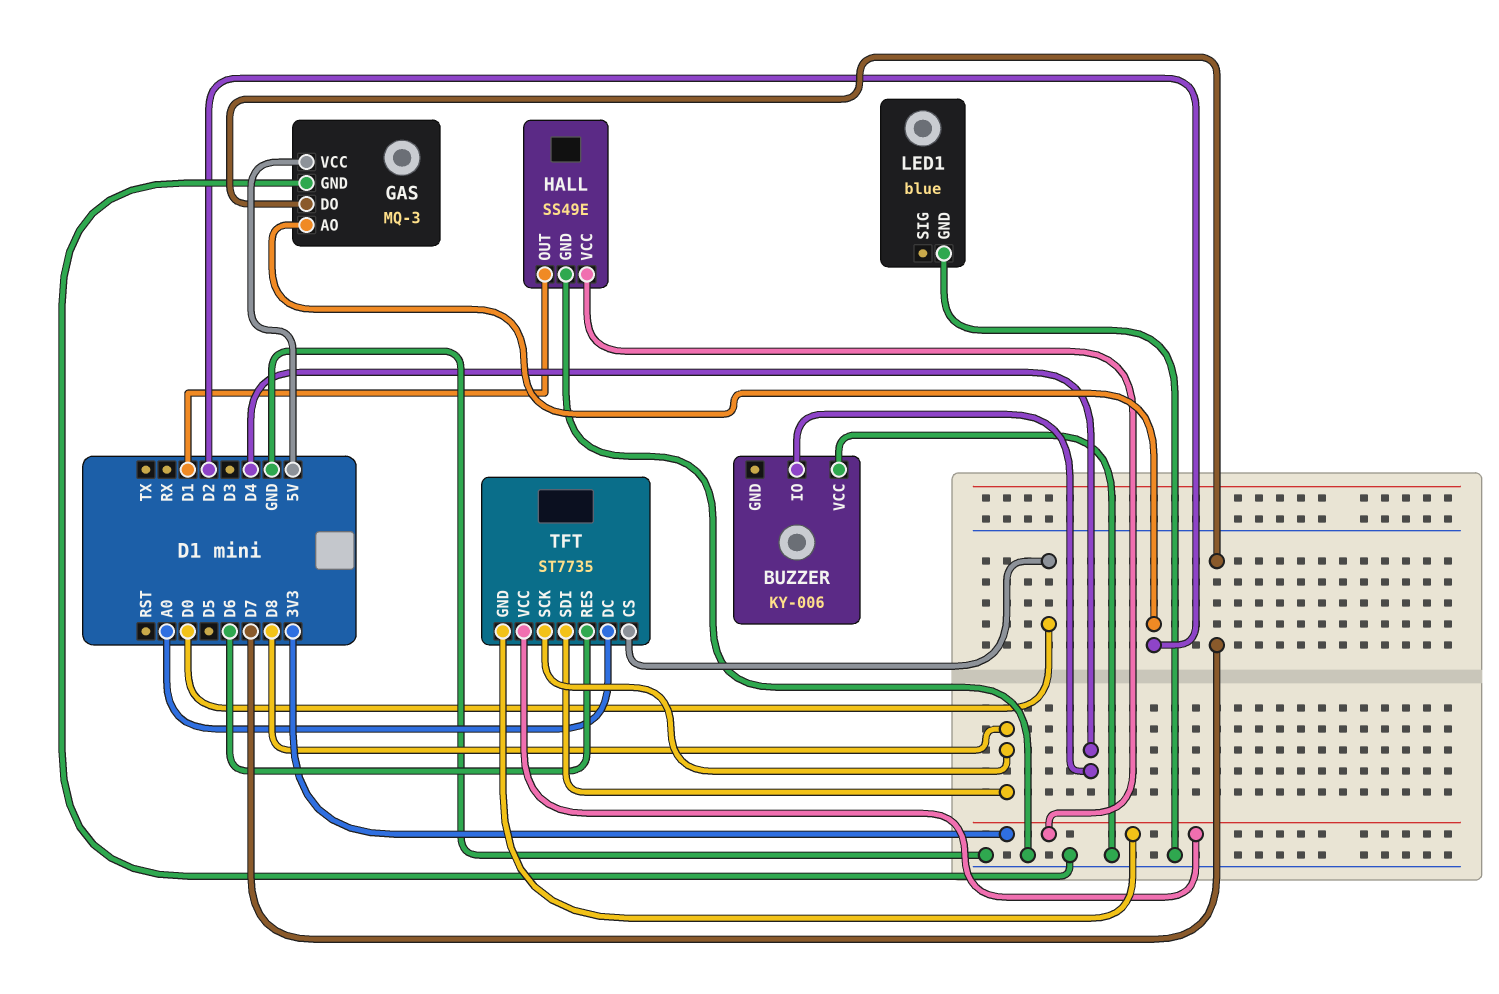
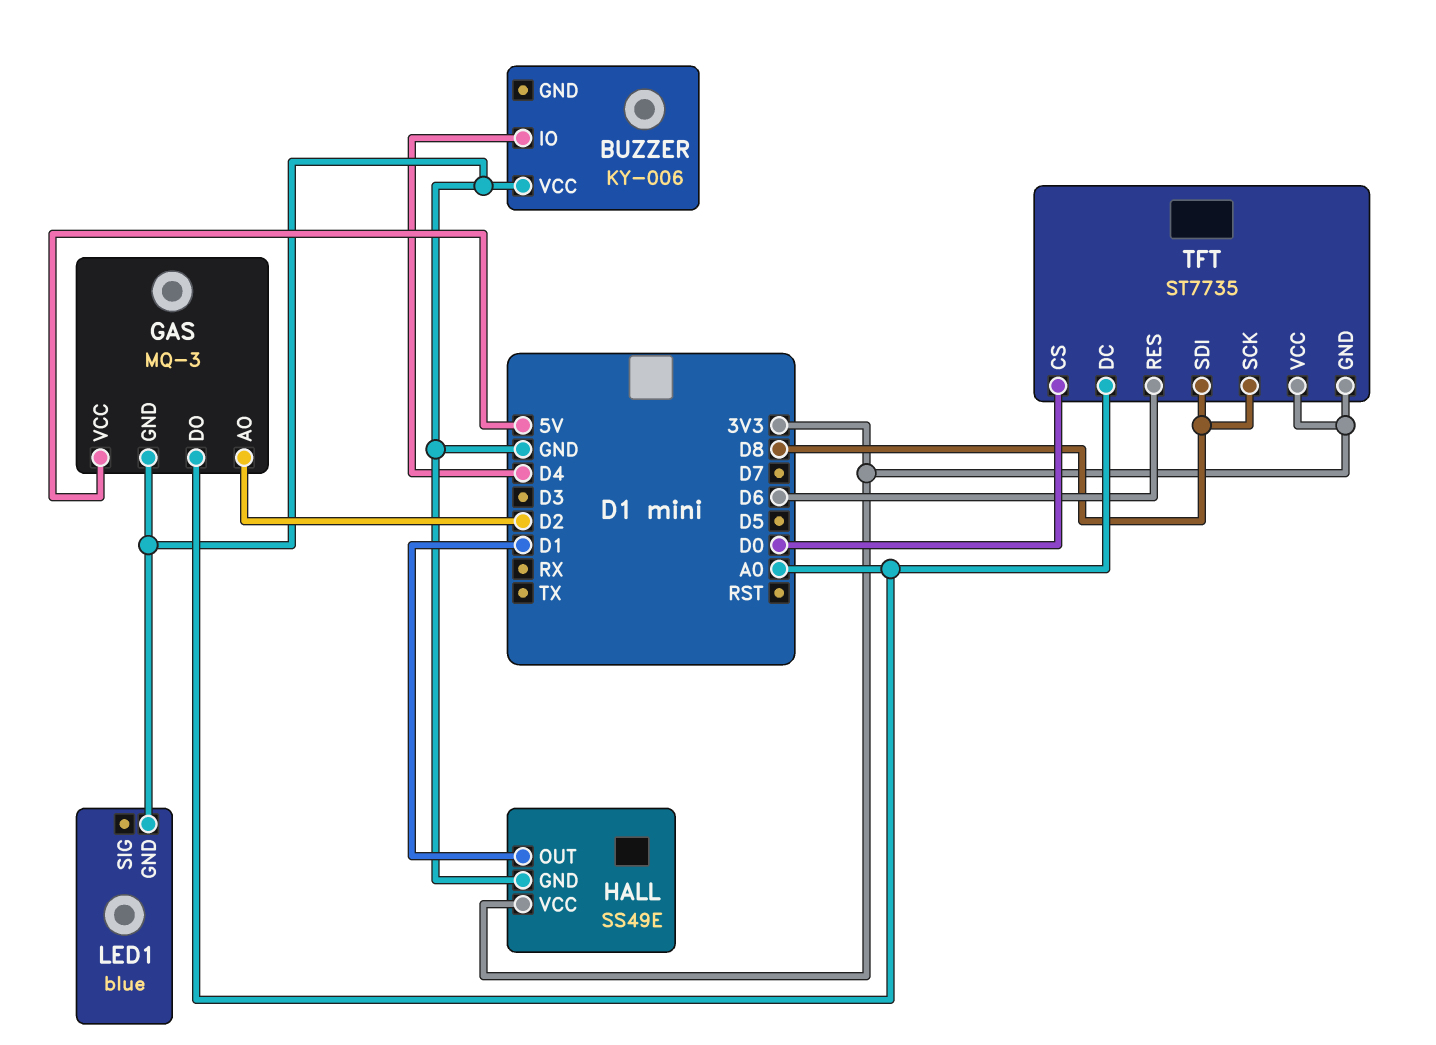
GAS pin DO: D7 -> A0

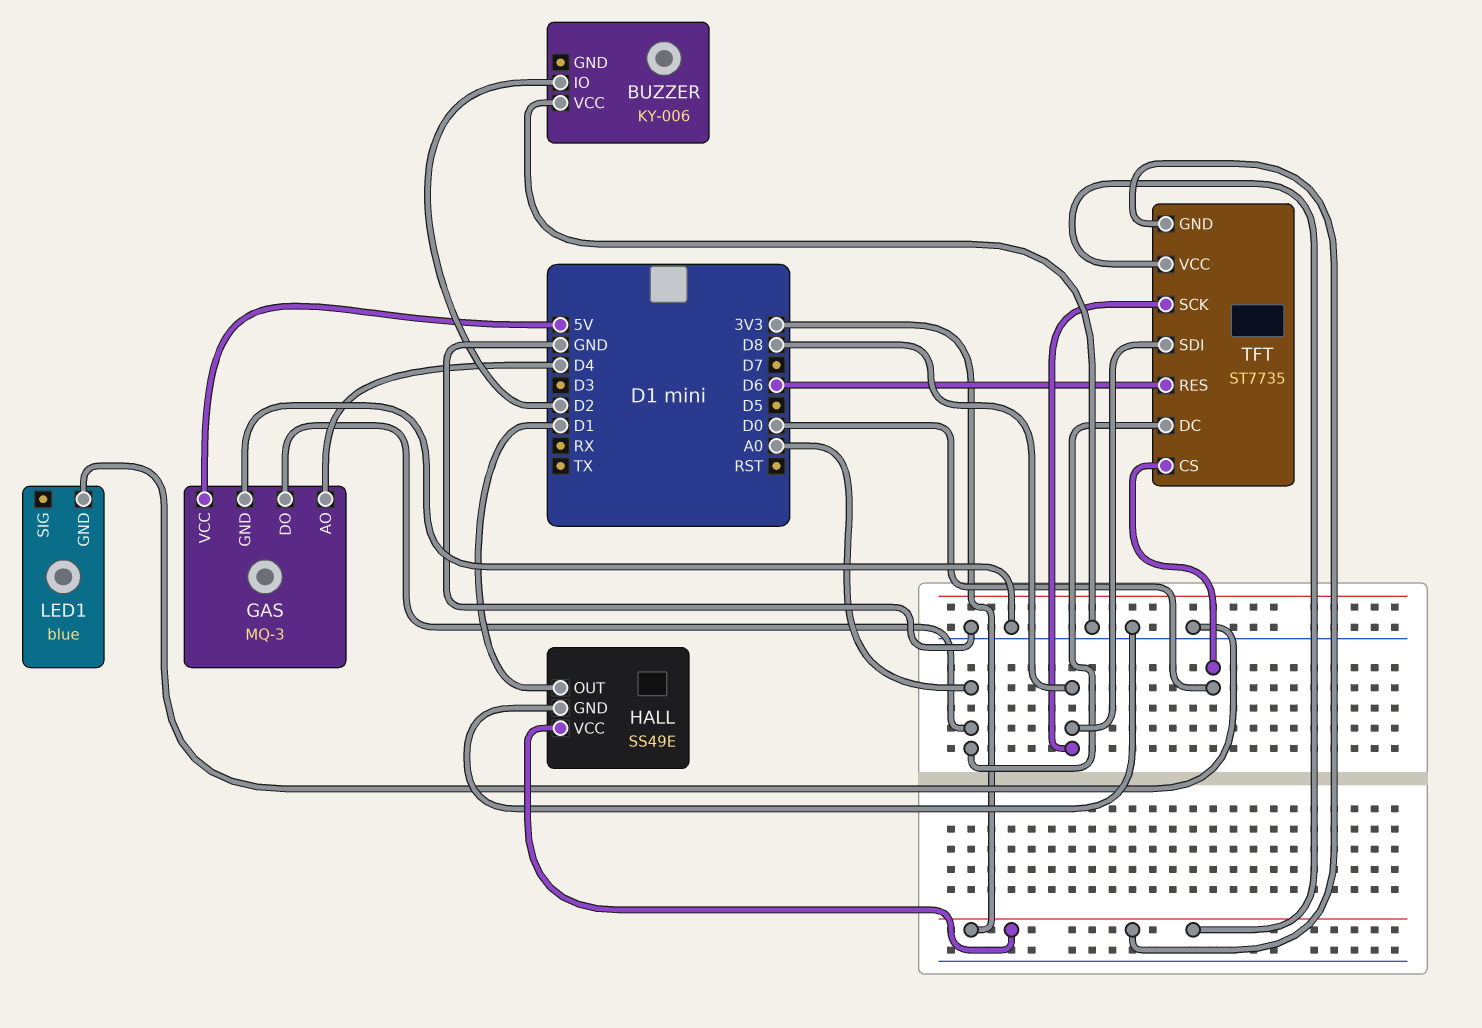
BUZZER pin IO: D4 -> D2
GAS pin AO: D2 -> D4

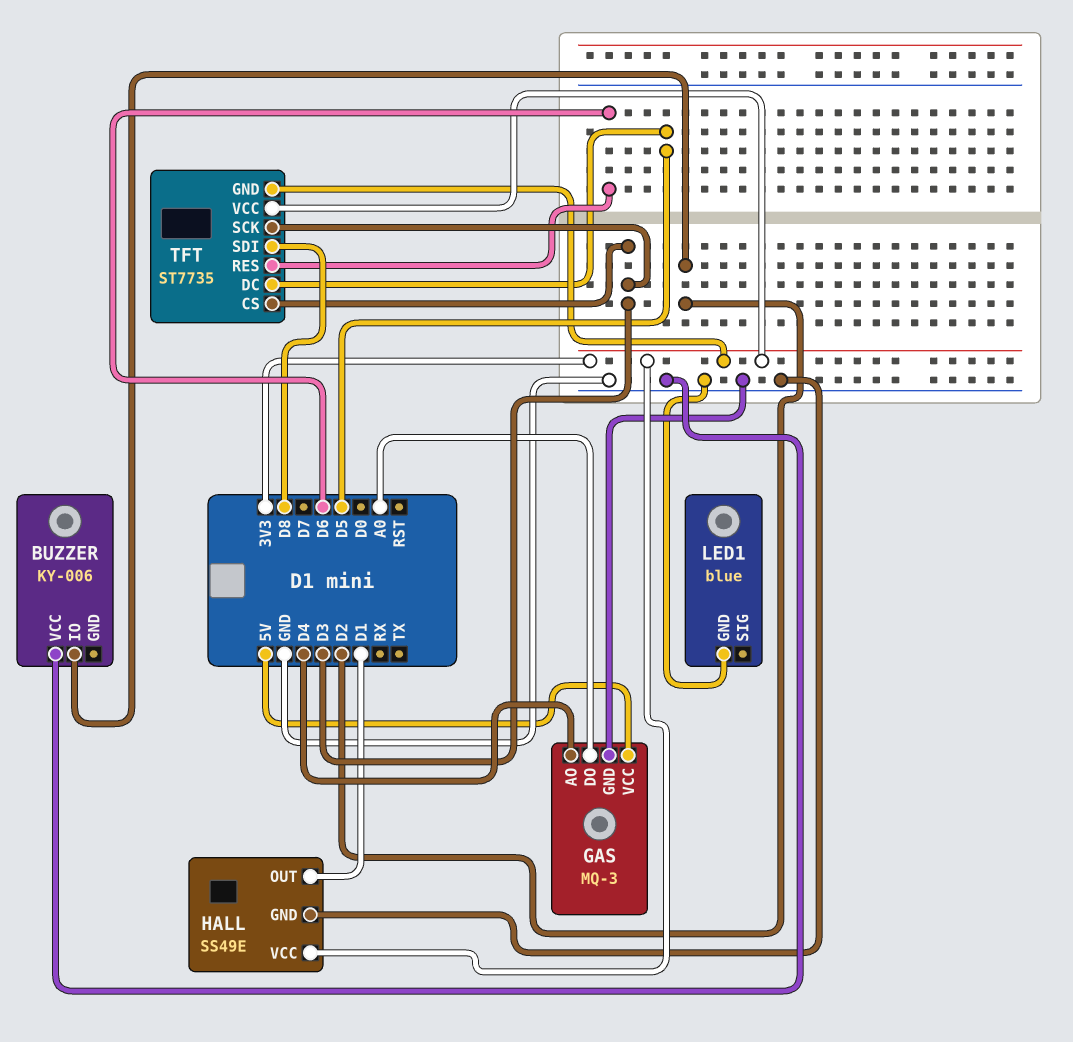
TFT pin CS: D0 -> D3
TFT pin DC: A0 -> D5
TFT pin SCK: D8 -> D3

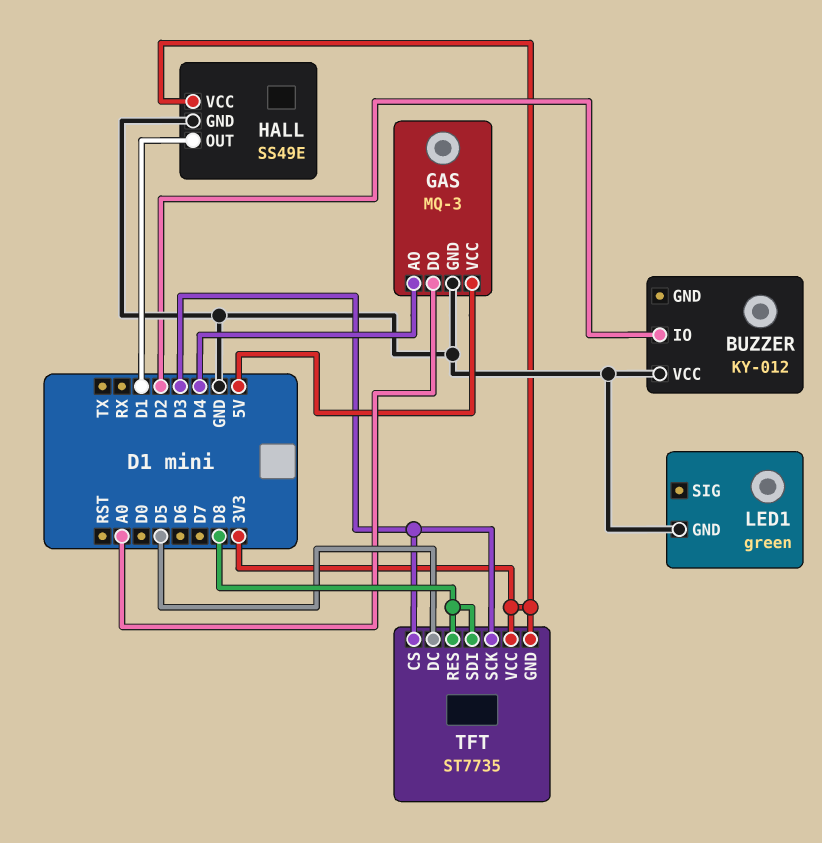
BUZZER: KY-006 -> KY-012
LED1: blue -> green
TFT pin RES: D6 -> D8

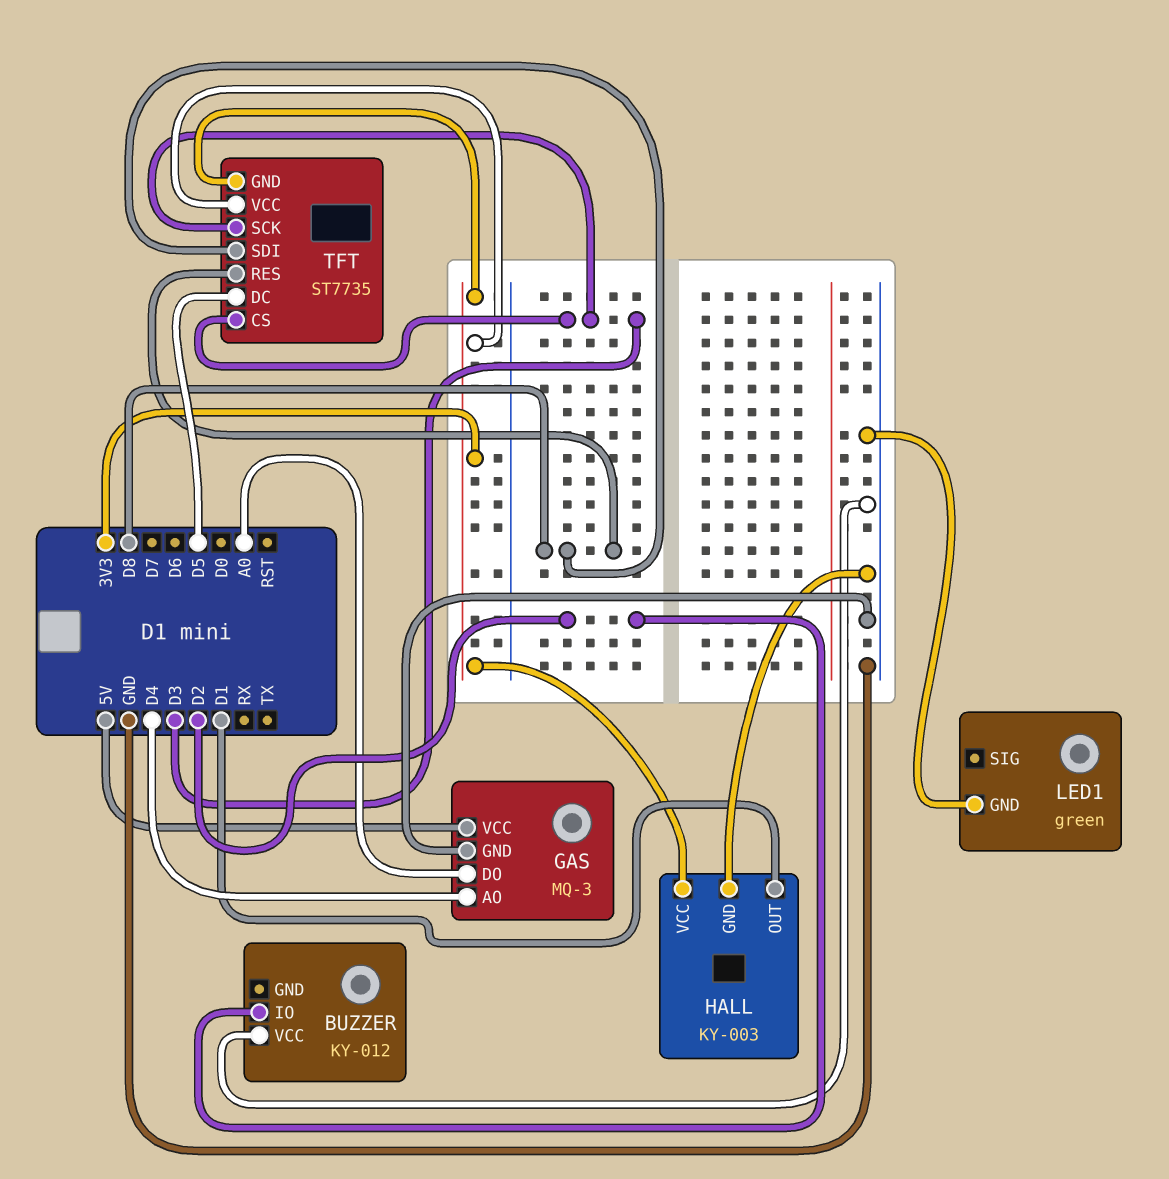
HALL: SS49E -> KY-003

